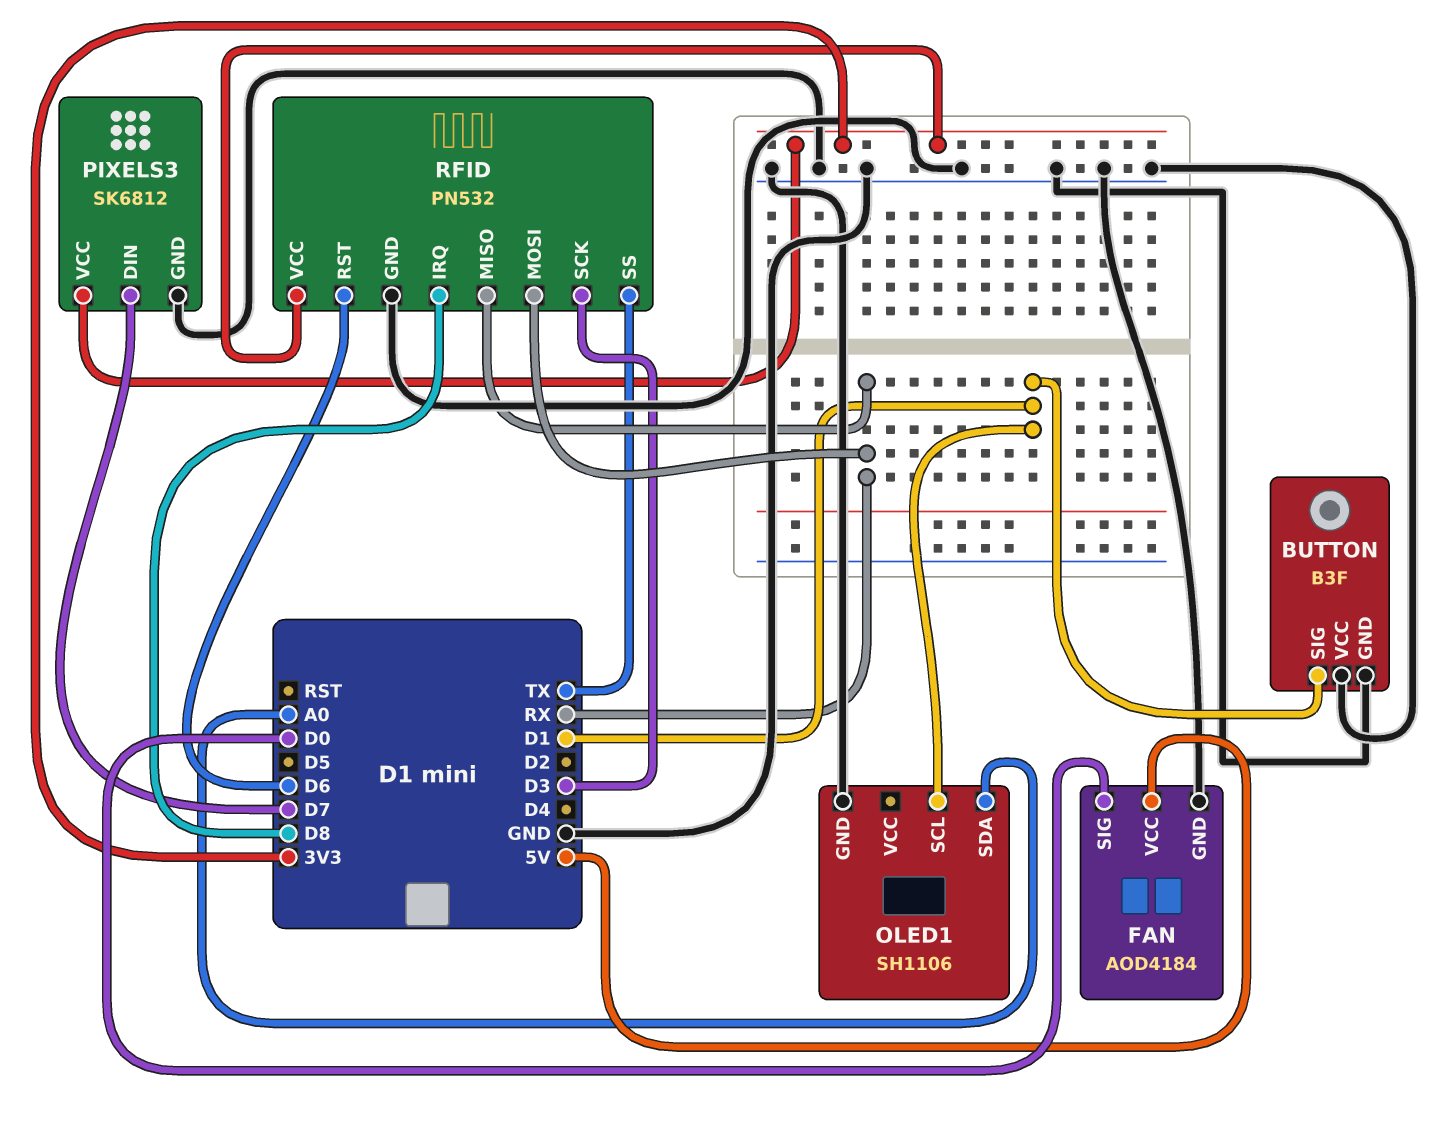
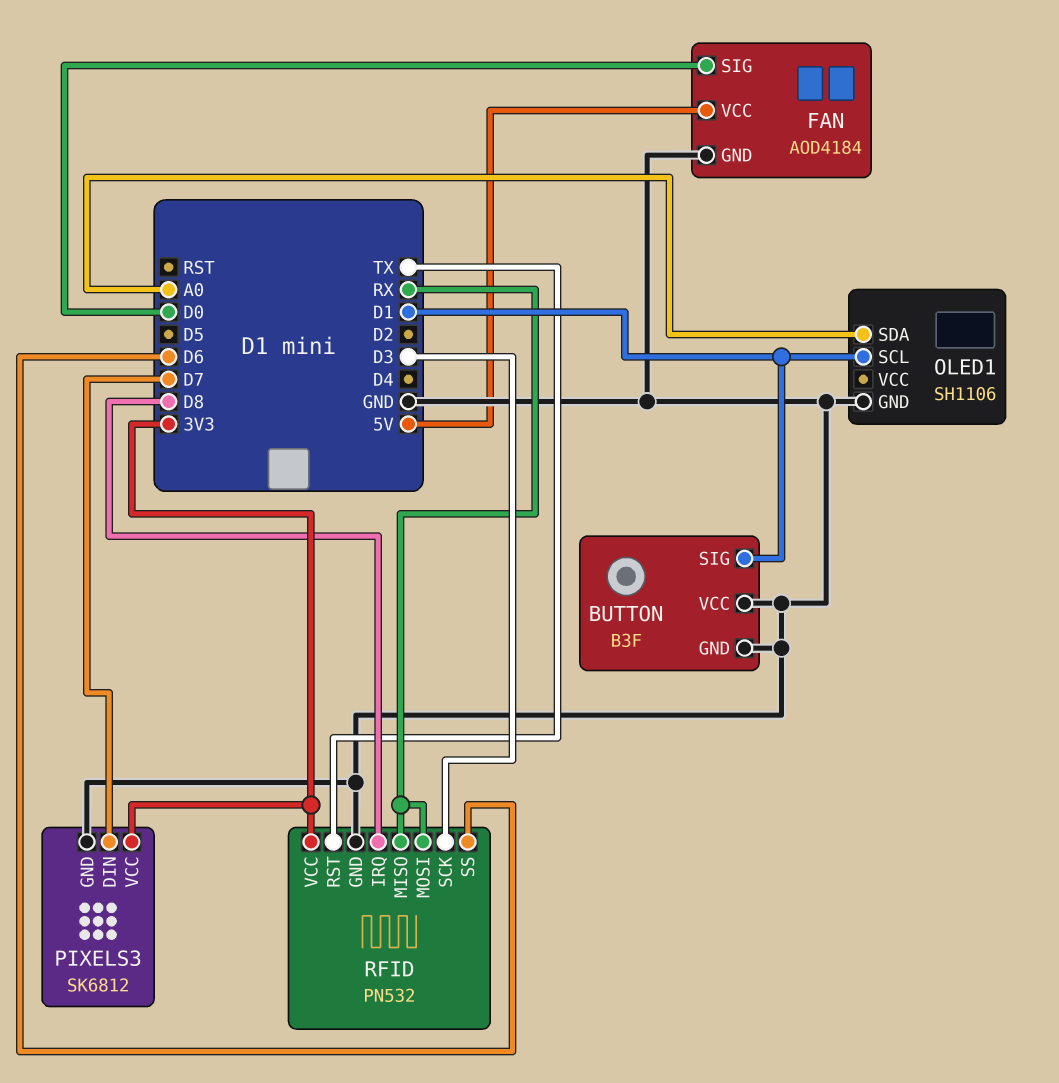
RFID pin RST: D6 -> TX
RFID pin SS: TX -> D6

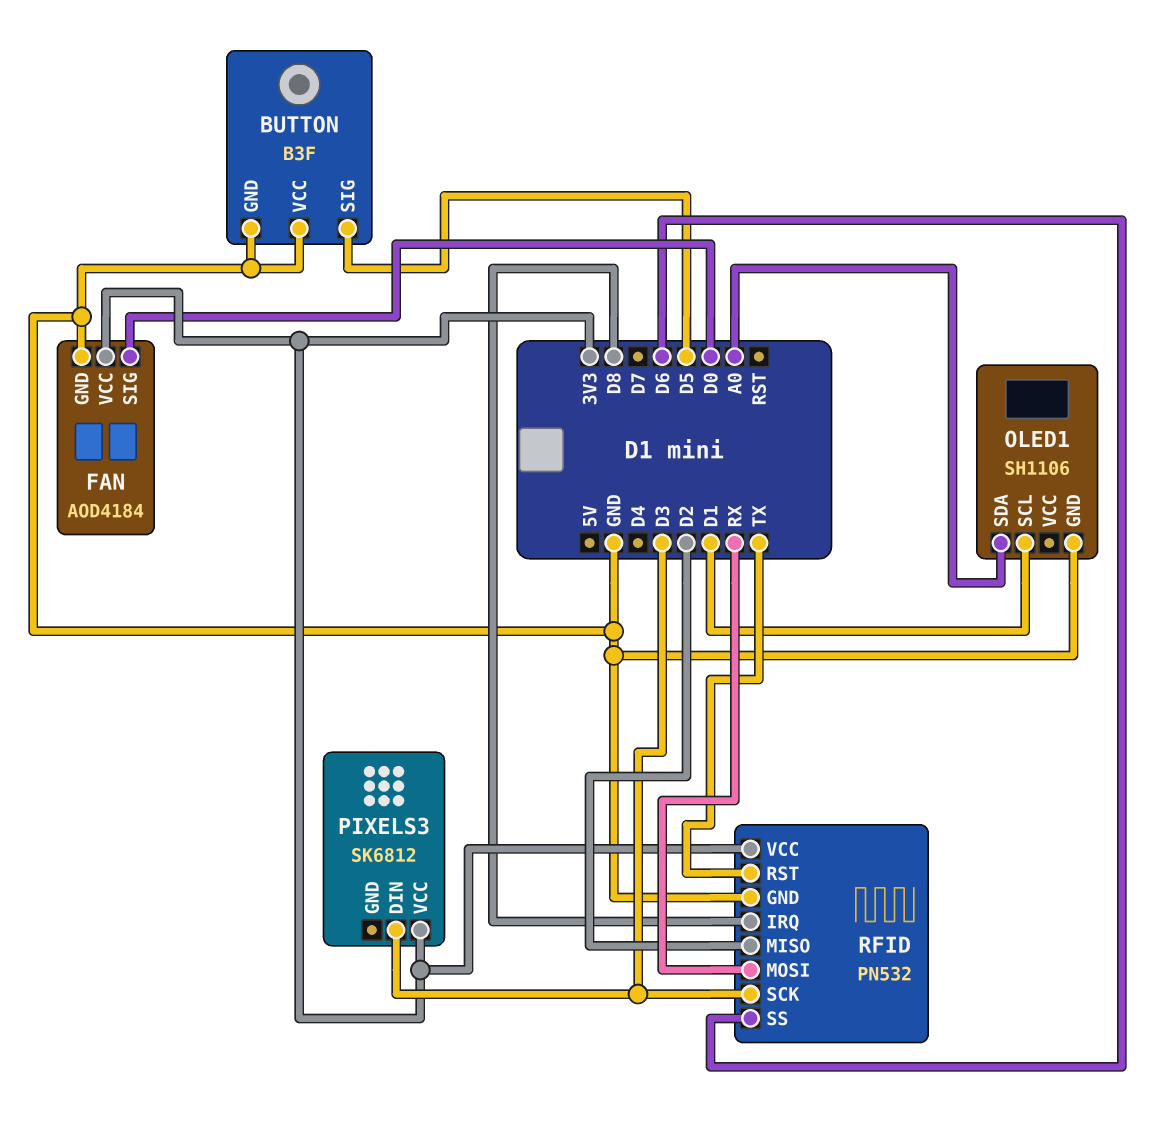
BUTTON pin SIG: D1 -> D5
FAN pin VCC: 5V -> 3V3
PIXELS3 pin DIN: D7 -> D3
PIXELS3 pin GND: GND -> none
RFID pin MISO: RX -> D2

